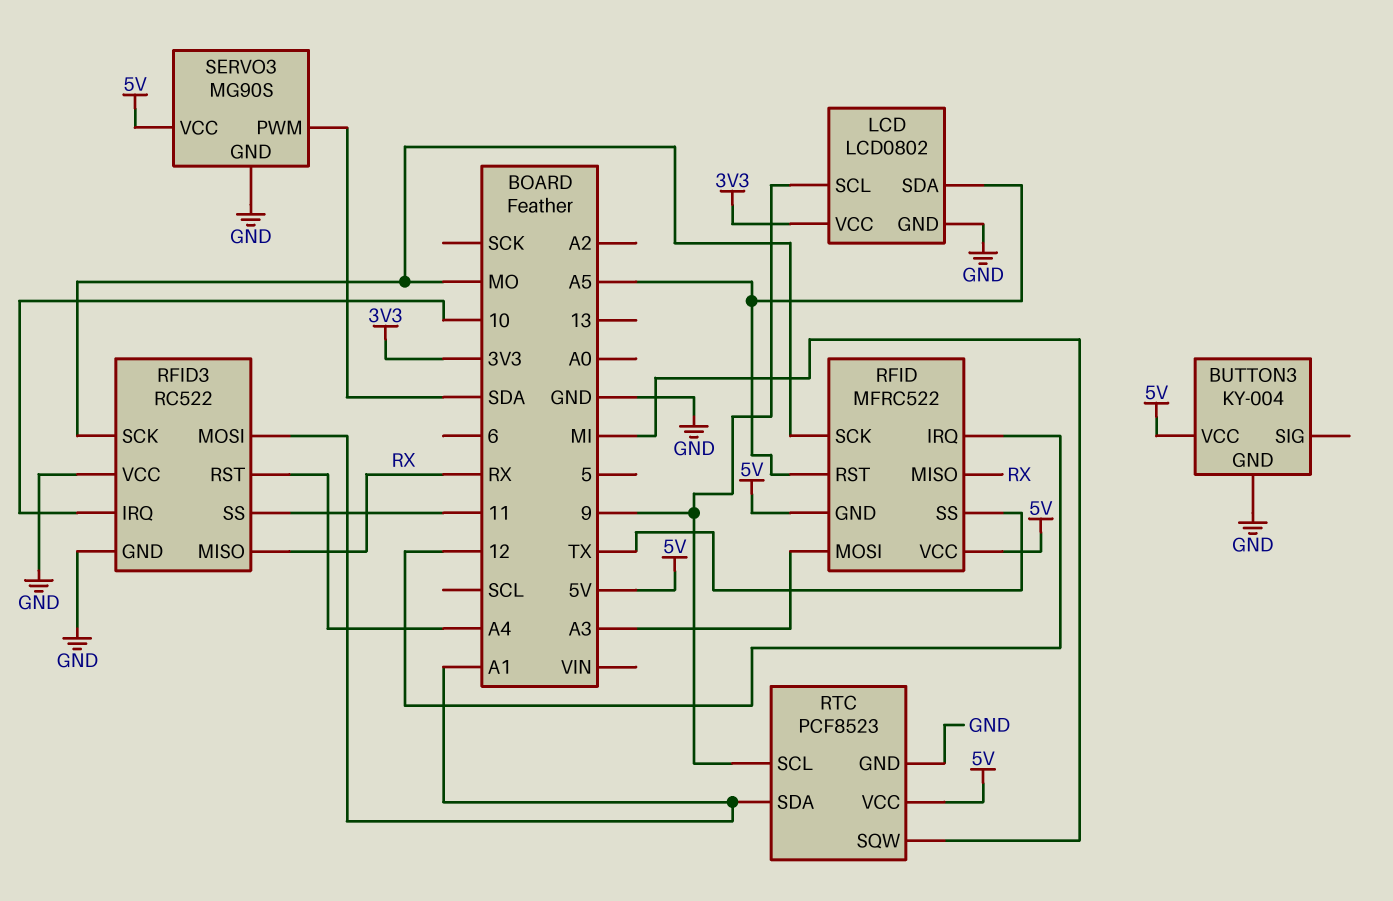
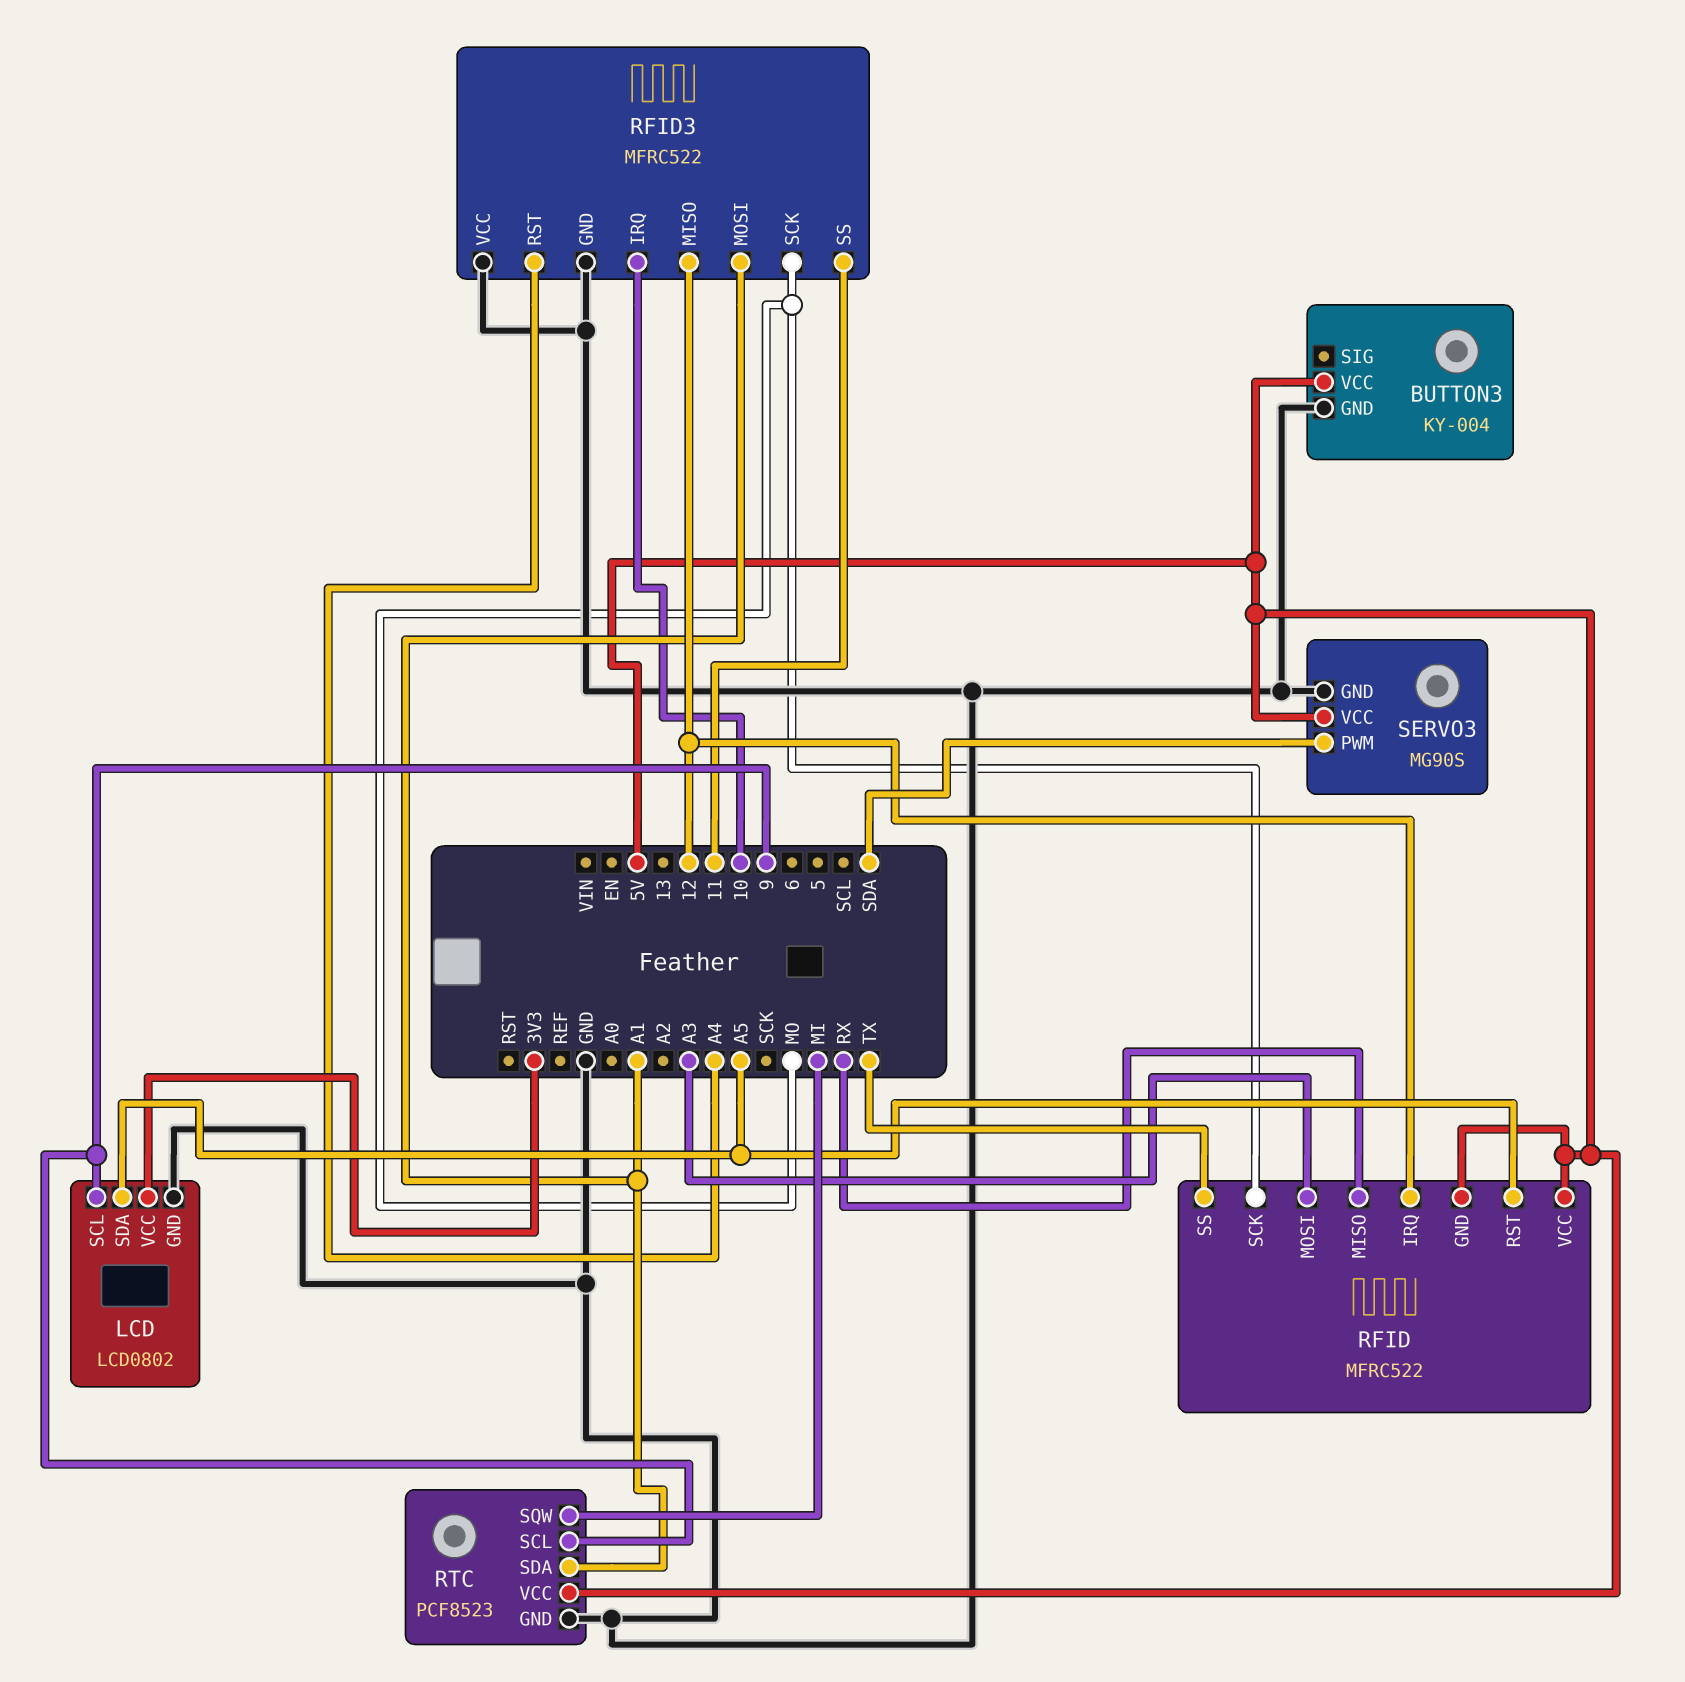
RFID3: RC522 -> MFRC522
RFID3 pin MISO: RX -> 12

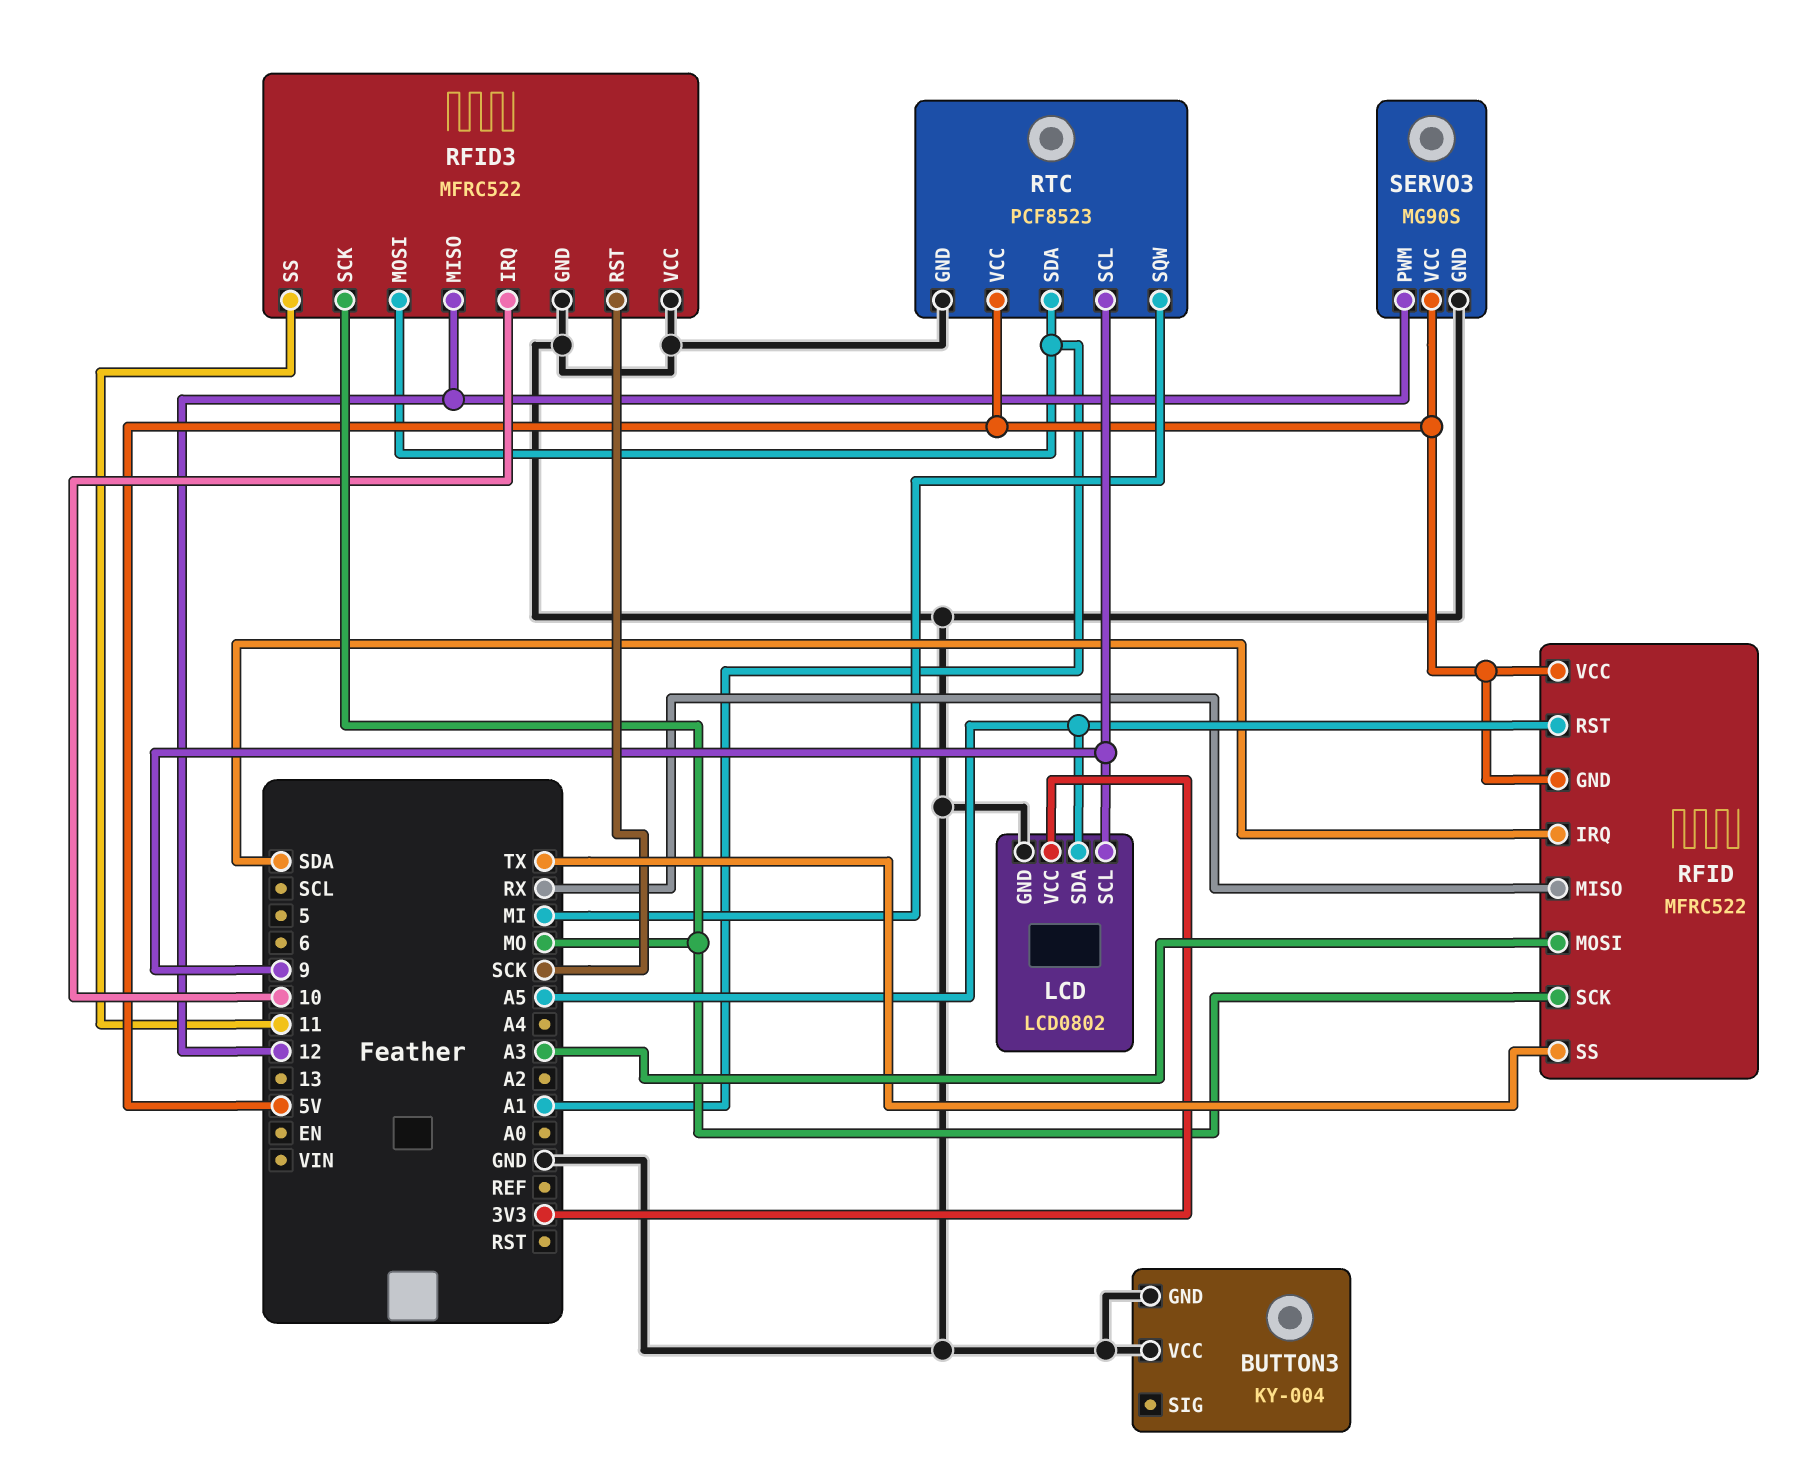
BUTTON3 pin VCC: 5V -> GND
RFID pin IRQ: 12 -> SDA
RFID3 pin RST: A4 -> SCK
SERVO3 pin PWM: SDA -> 12

